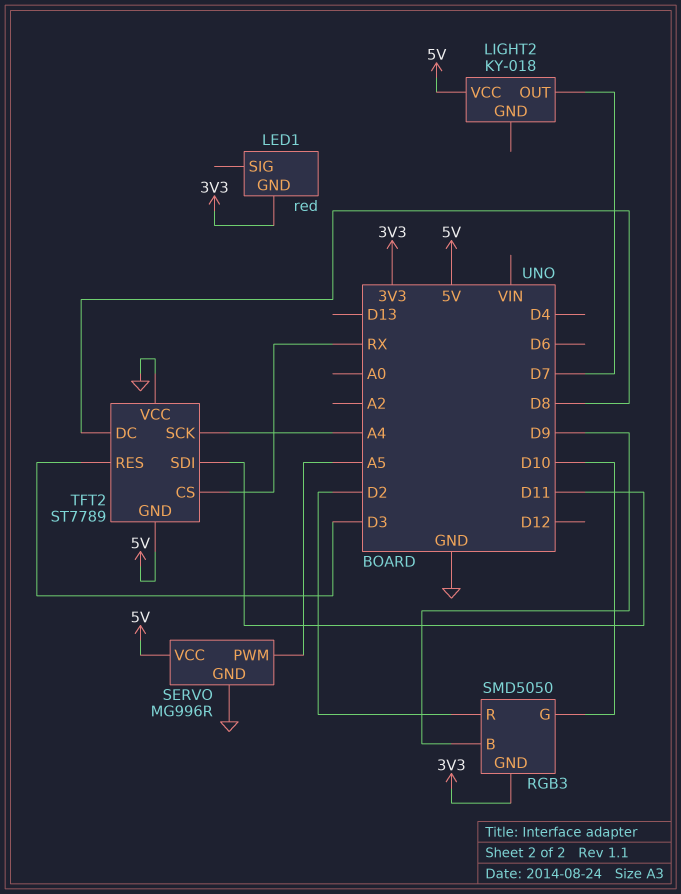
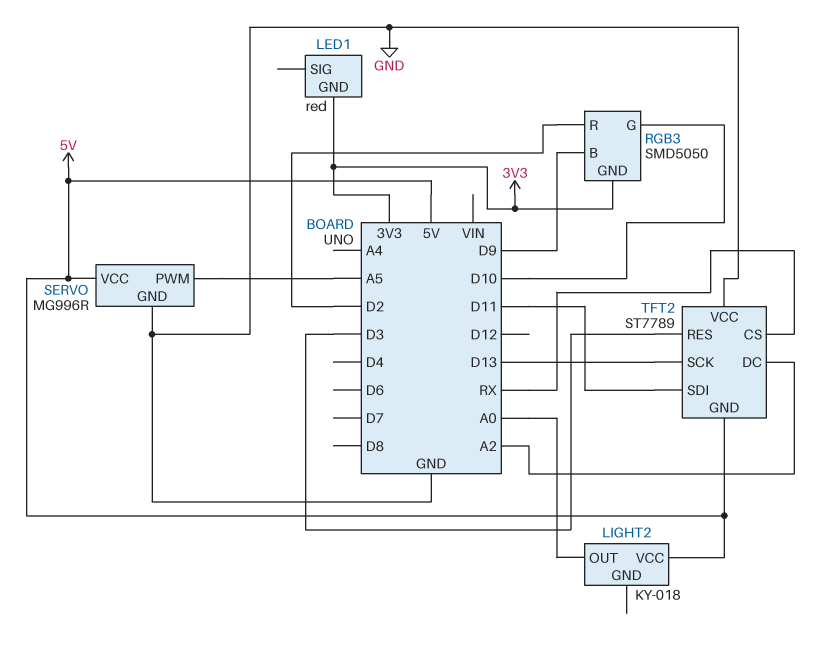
LIGHT2 pin OUT: D7 -> A0
TFT2 pin DC: D8 -> A2
TFT2 pin SCK: A4 -> D13

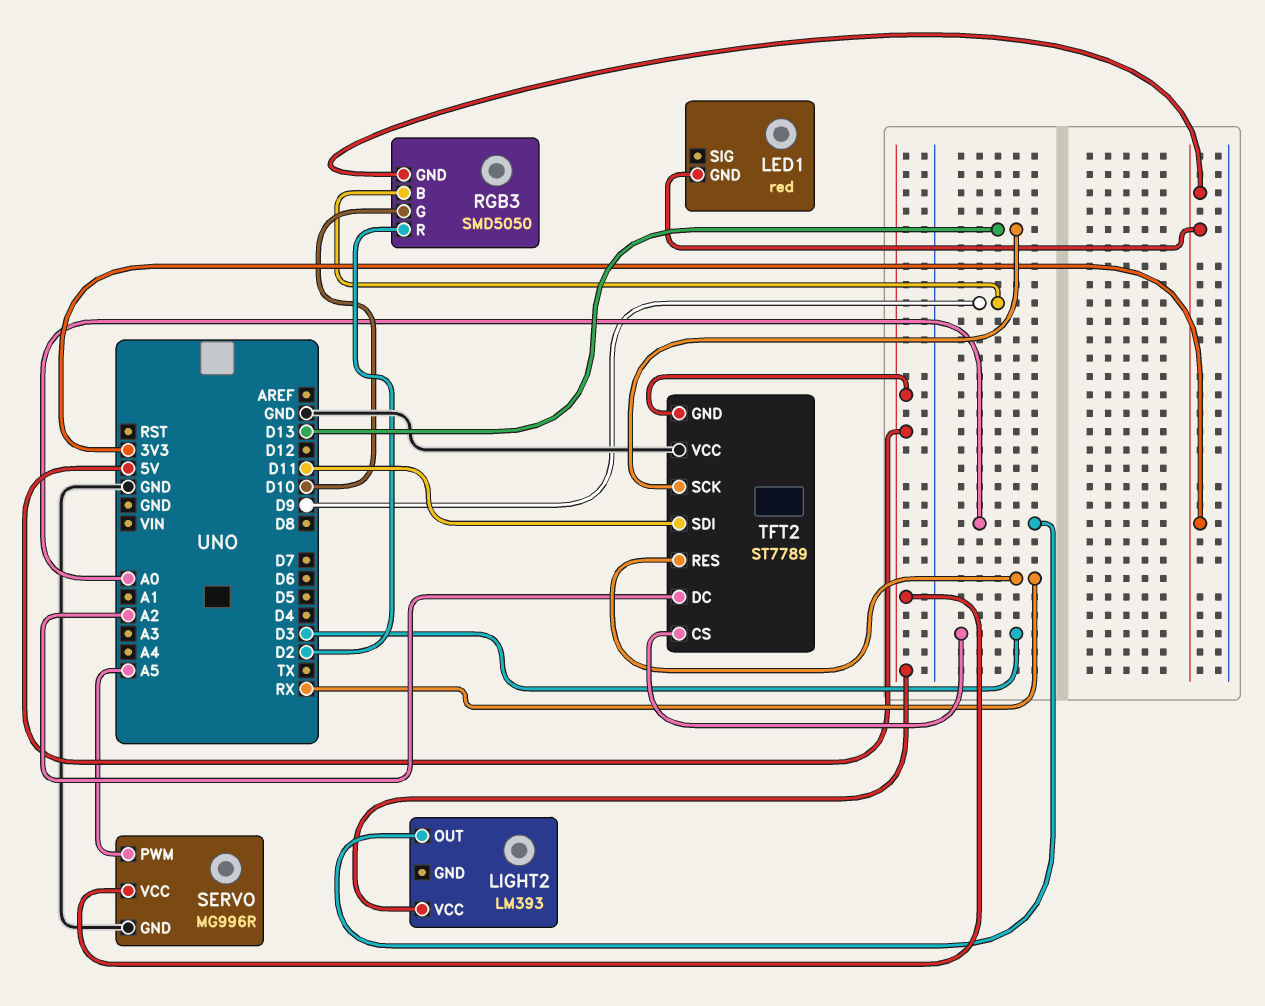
LIGHT2: KY-018 -> LM393
TFT2 pin CS: RX -> D3
TFT2 pin RES: D3 -> RX

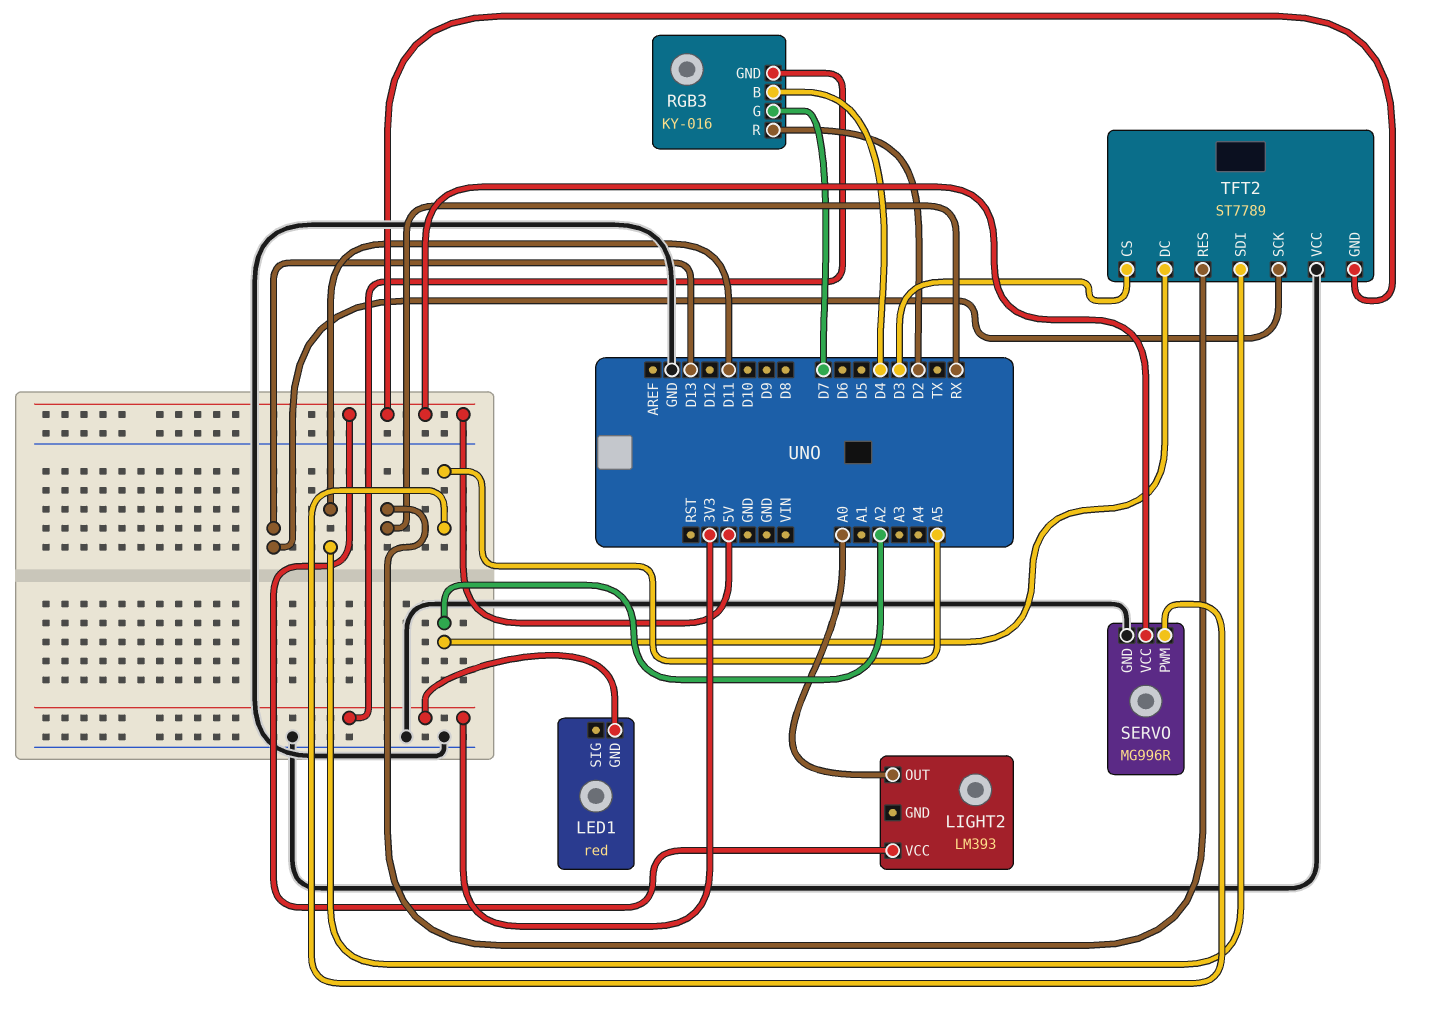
RGB3: SMD5050 -> KY-016
RGB3 pin B: D9 -> D4
RGB3 pin G: D10 -> D7

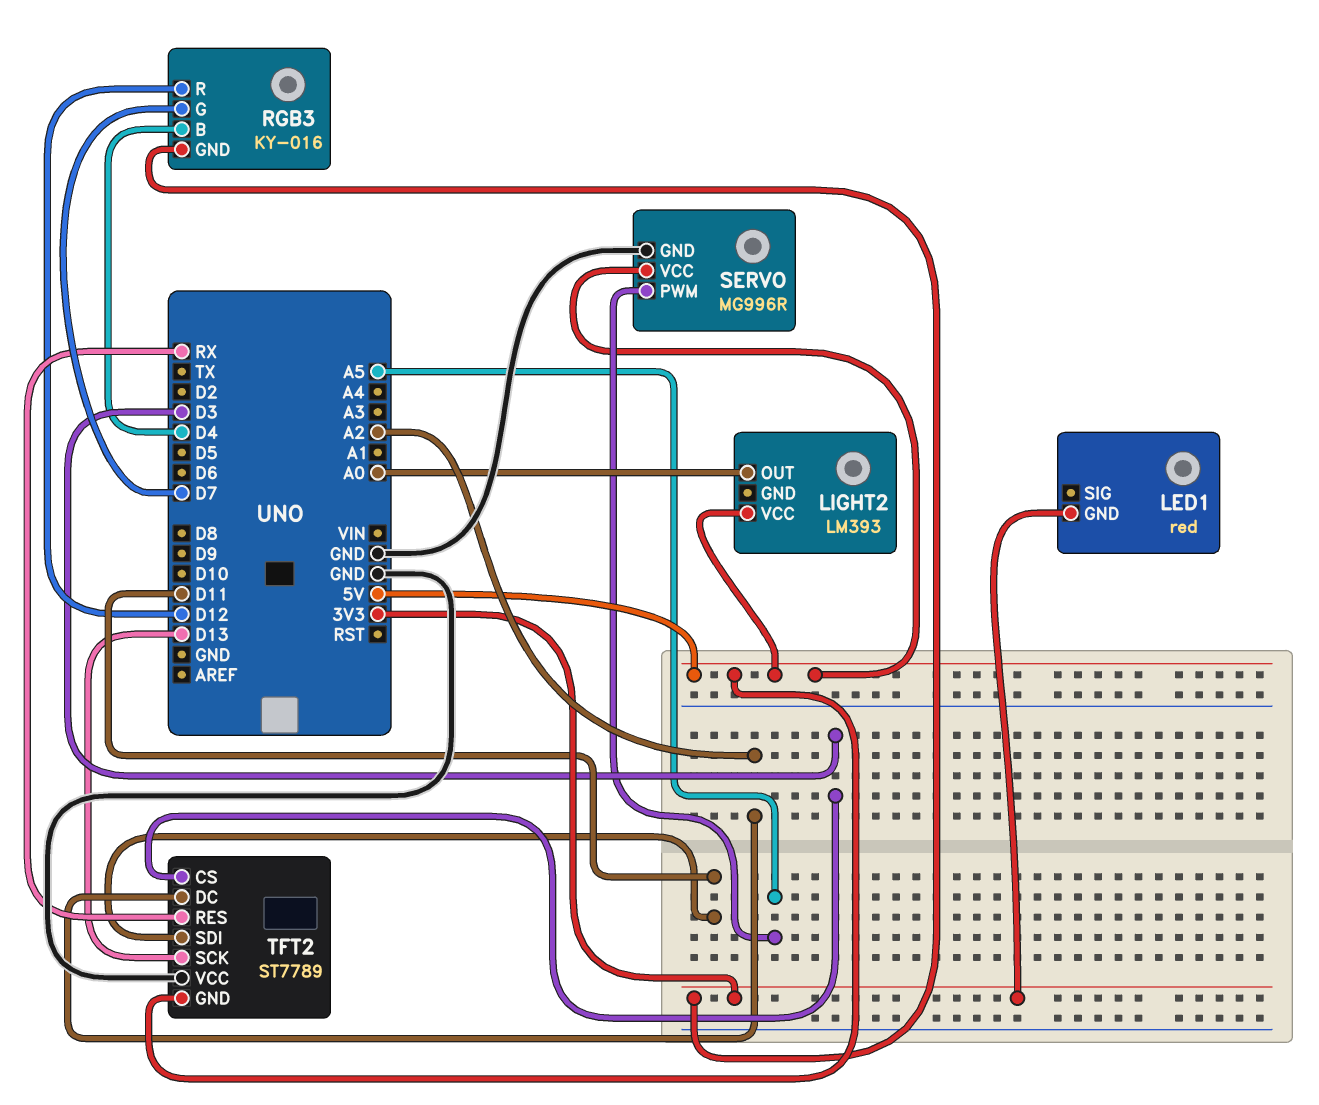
RGB3 pin R: D2 -> D12

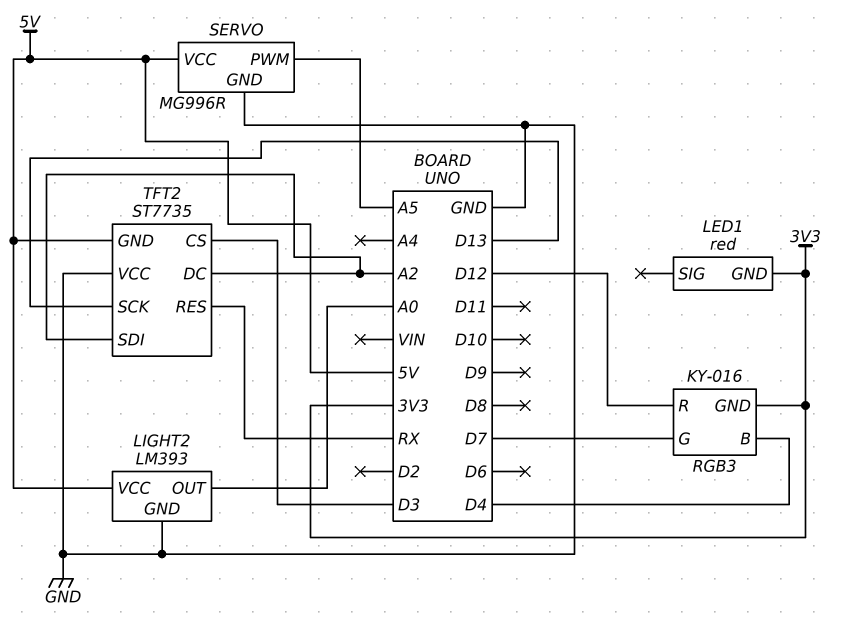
LIGHT2 pin GND: none -> GND
TFT2: ST7789 -> ST7735
TFT2 pin SDI: D11 -> A2

